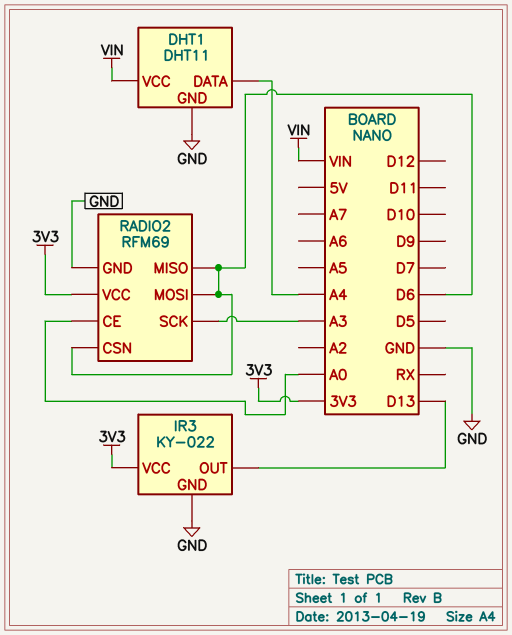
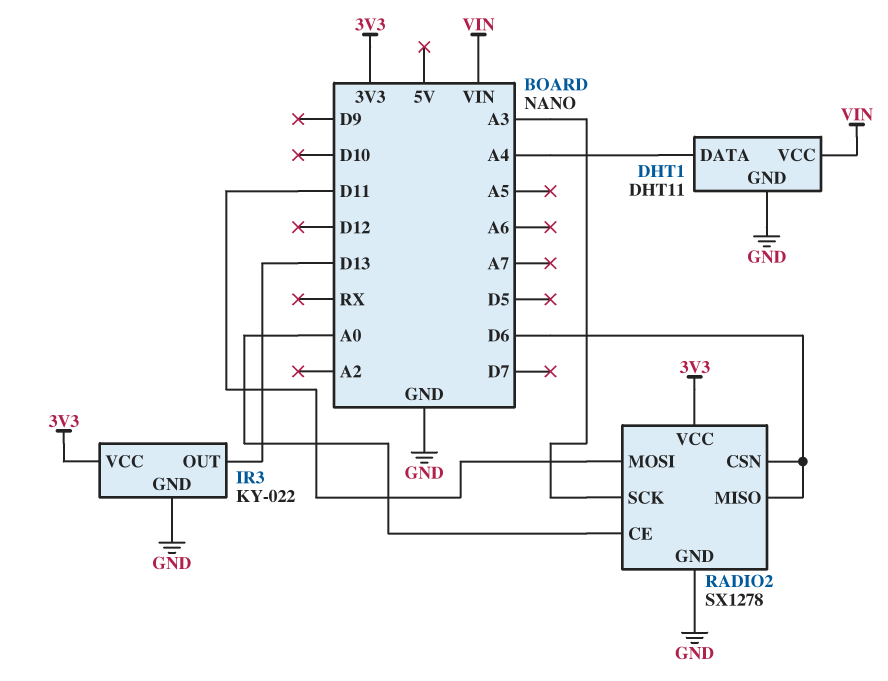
RADIO2: RFM69 -> SX1278
RADIO2 pin MOSI: D6 -> D11

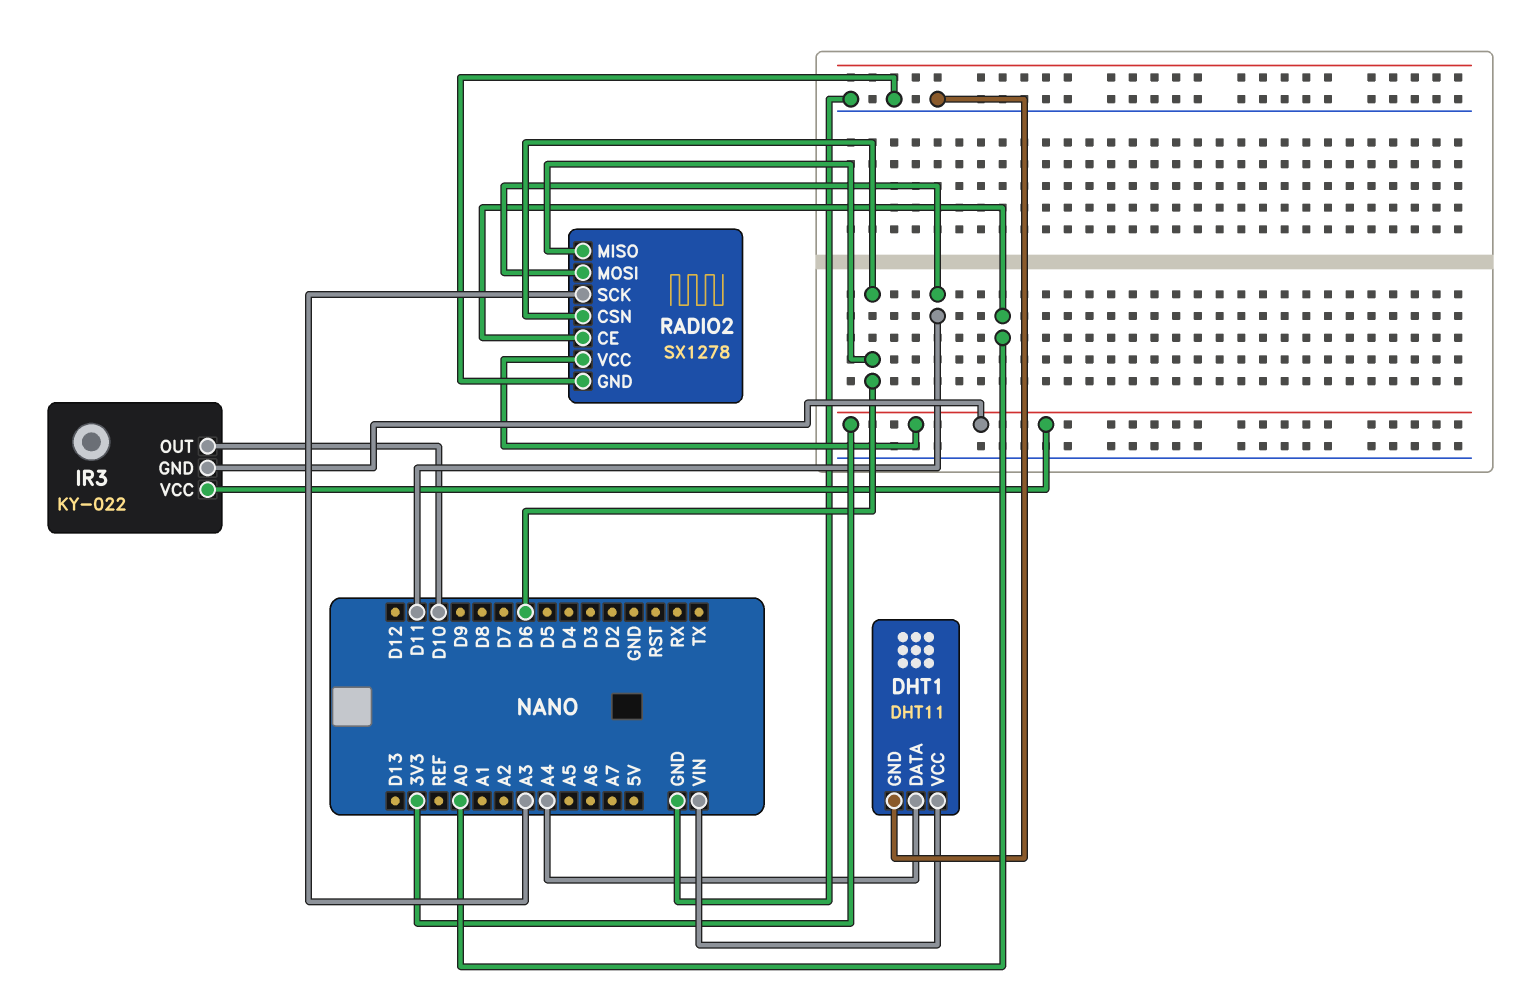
IR3 pin GND: GND -> 3V3
IR3 pin OUT: D13 -> D10

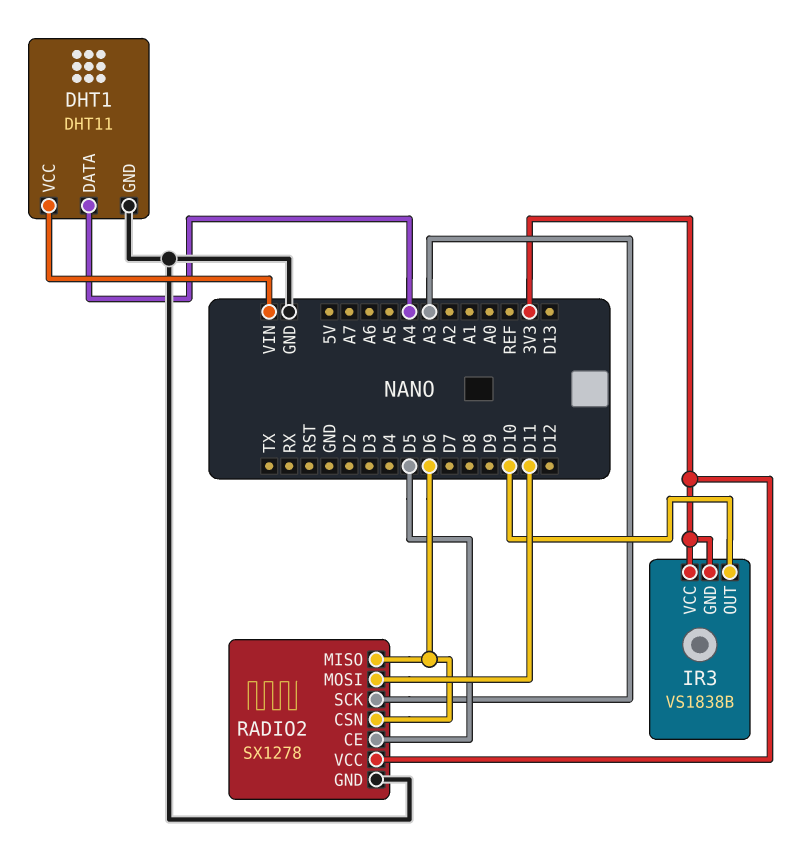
IR3: KY-022 -> VS1838B
RADIO2 pin CE: A0 -> D5

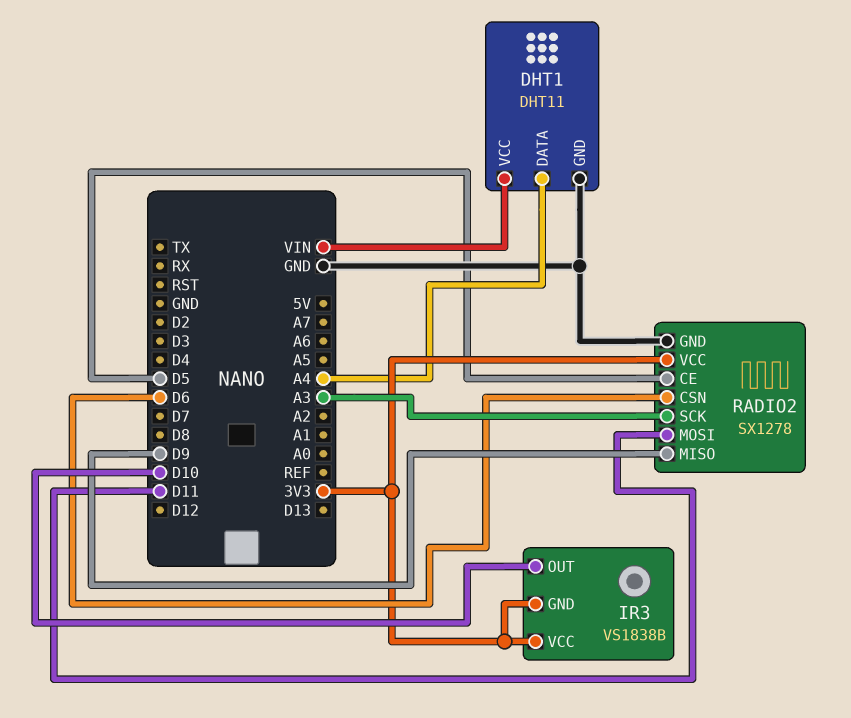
RADIO2 pin MISO: D6 -> D9

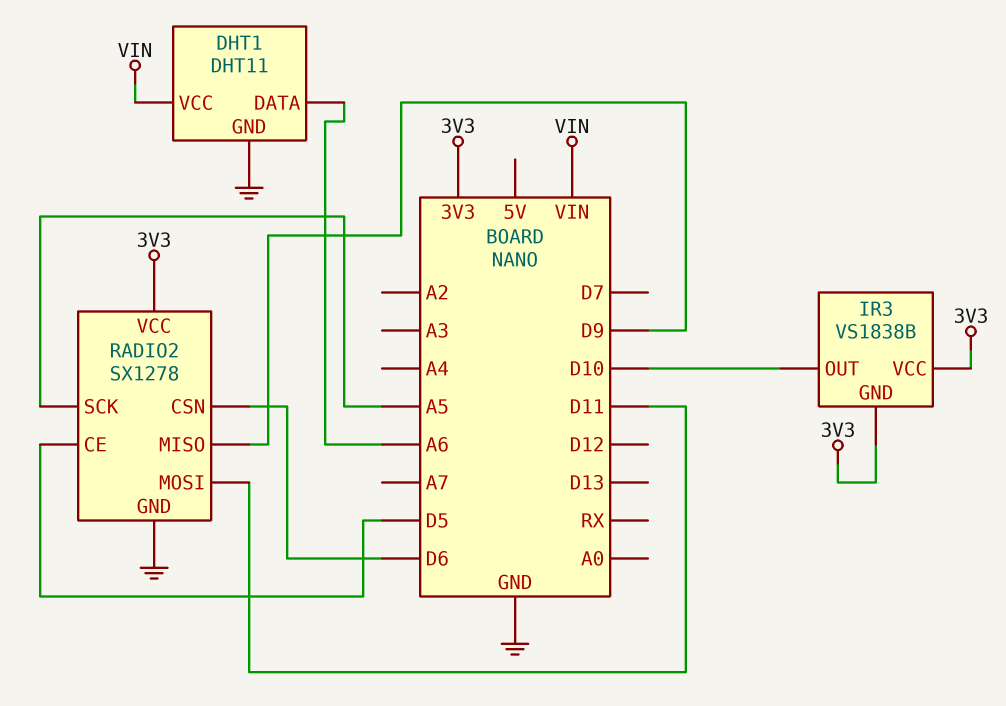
DHT1 pin DATA: A4 -> A6
RADIO2 pin SCK: A3 -> A5

